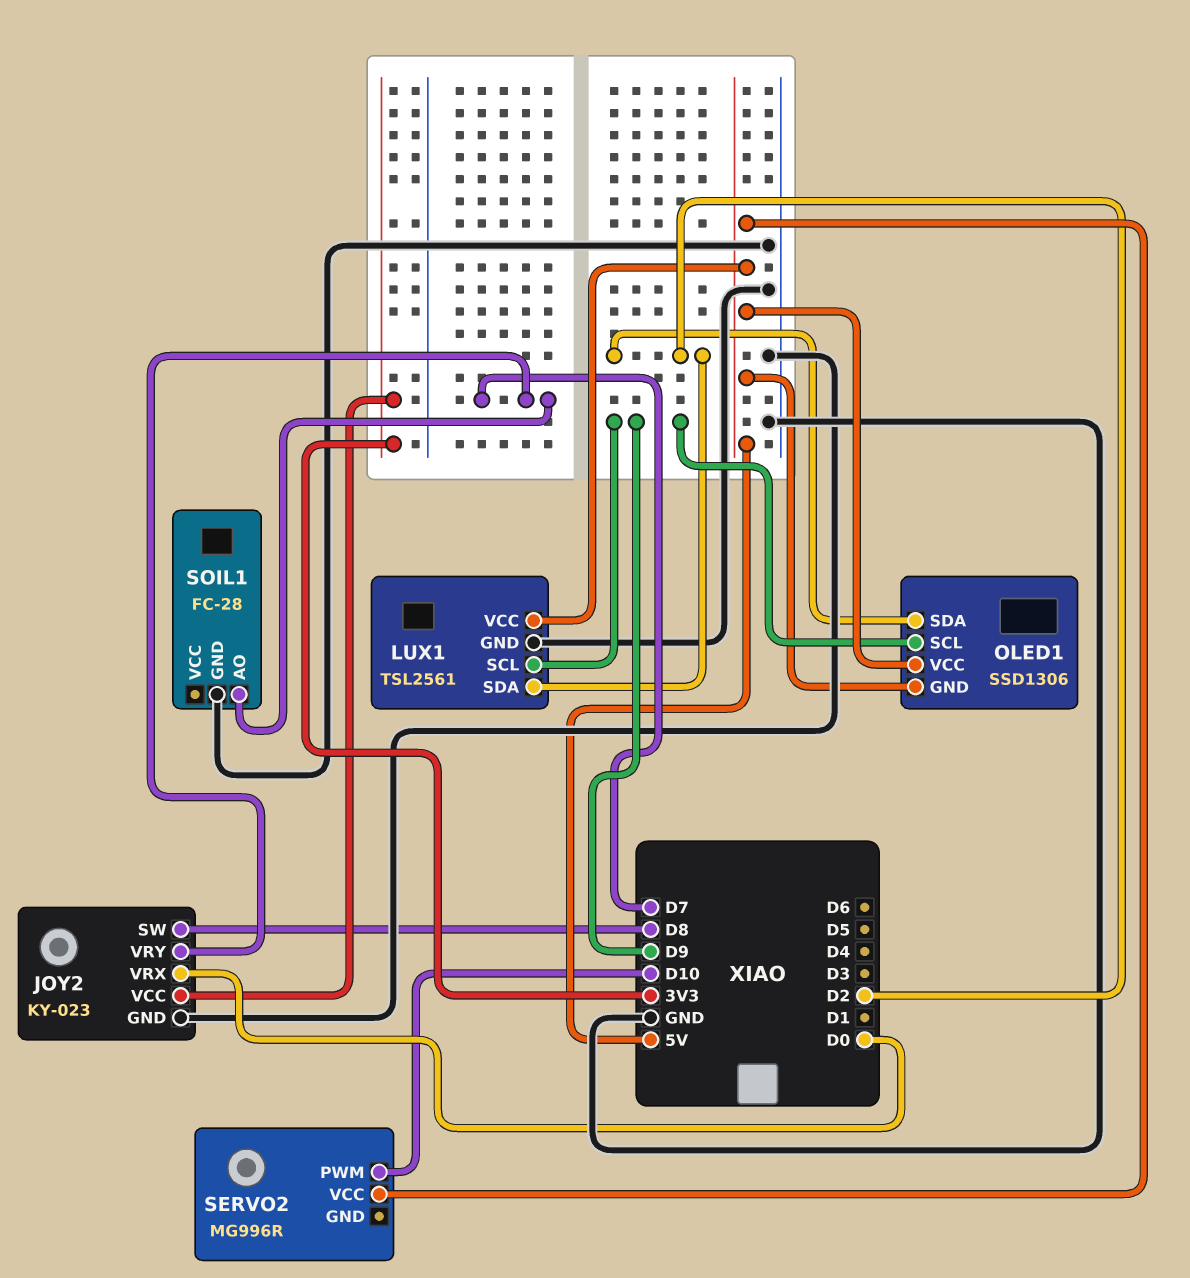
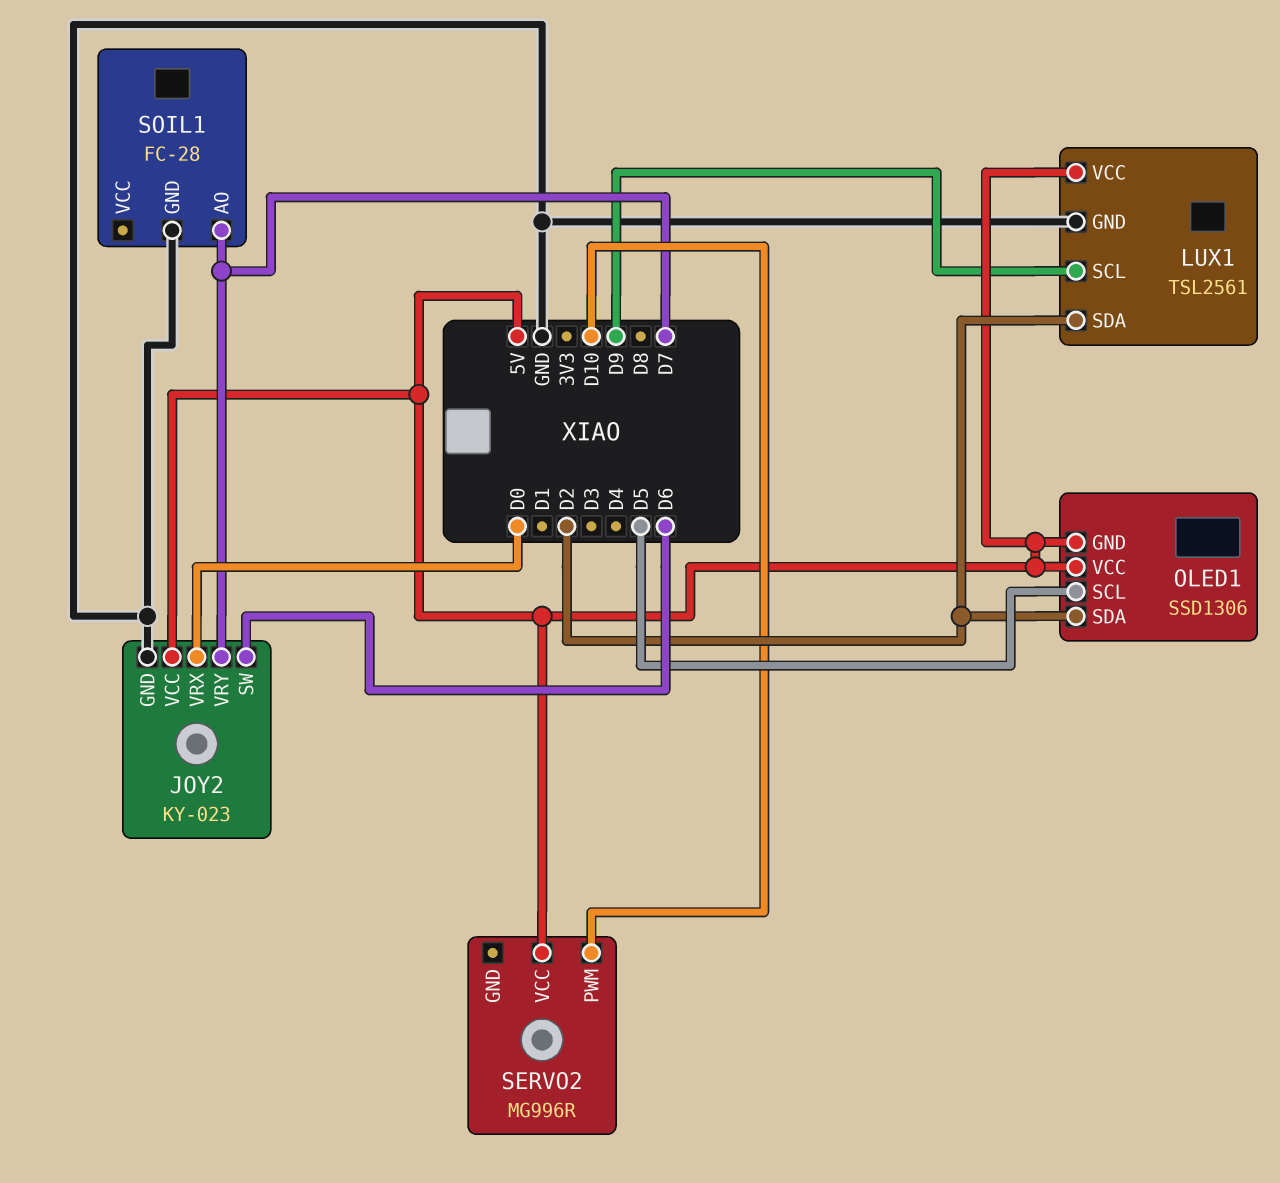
JOY2 pin SW: D8 -> D6
JOY2 pin VCC: 3V3 -> 5V
OLED1 pin SCL: D9 -> D5

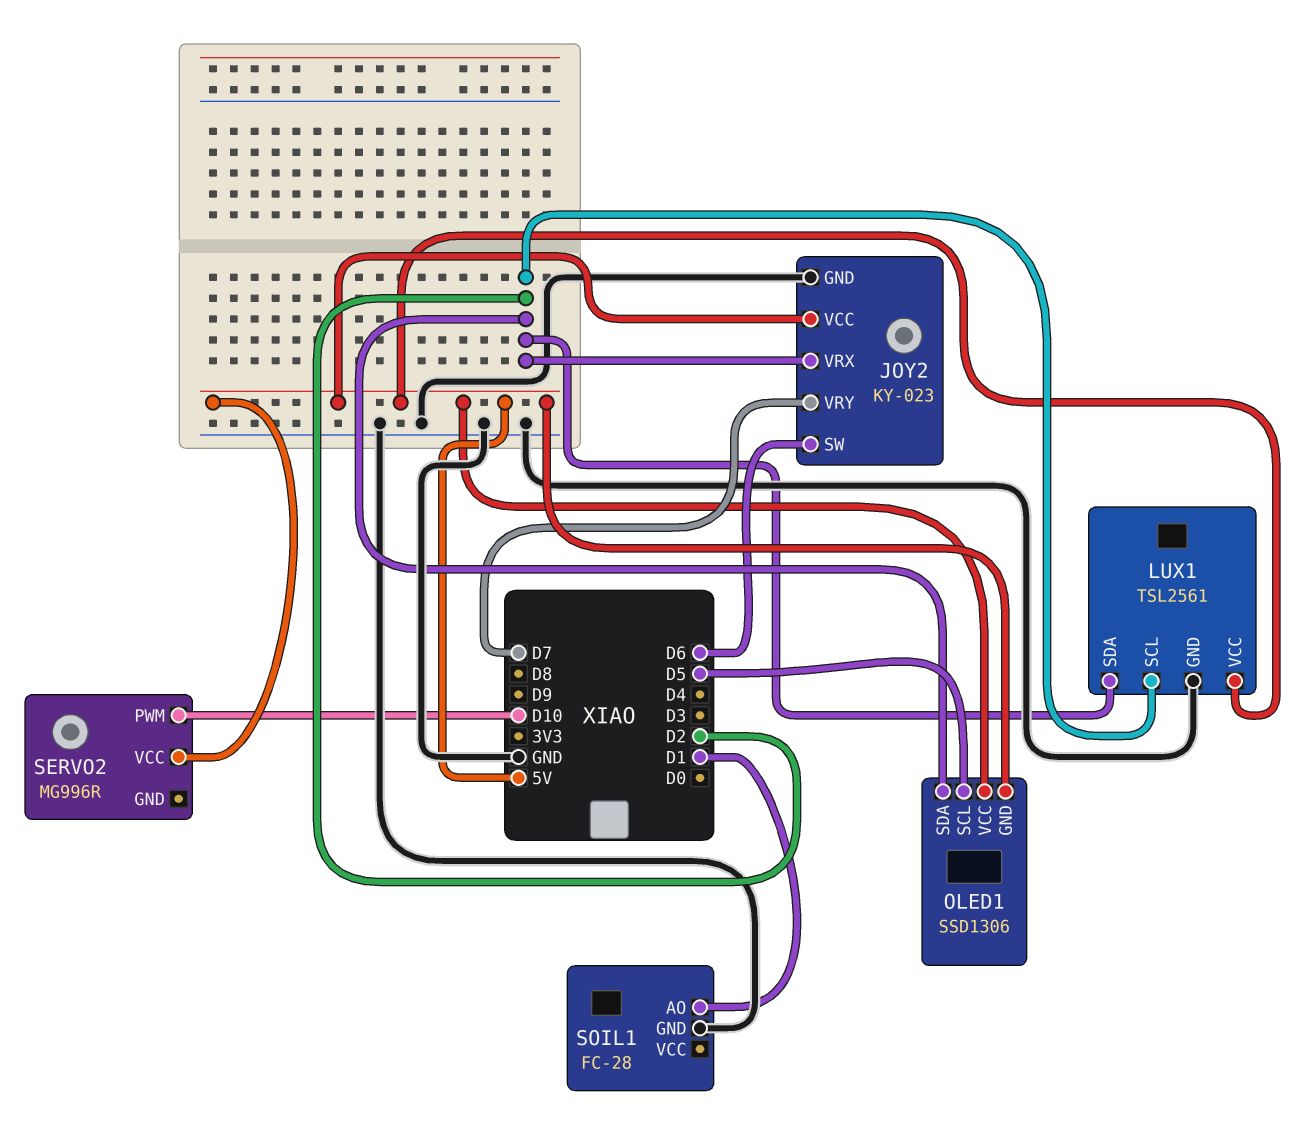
JOY2 pin VRX: D0 -> D2
LUX1 pin SCL: D9 -> D2
SOIL1 pin AO: D7 -> D1

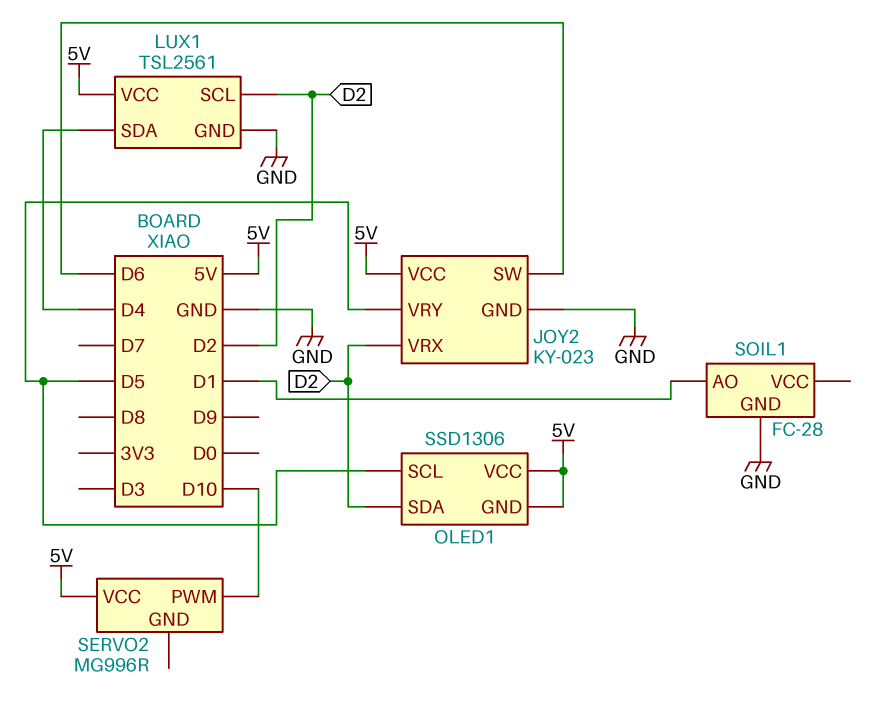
JOY2 pin VRY: D7 -> D5
LUX1 pin SDA: D2 -> D4

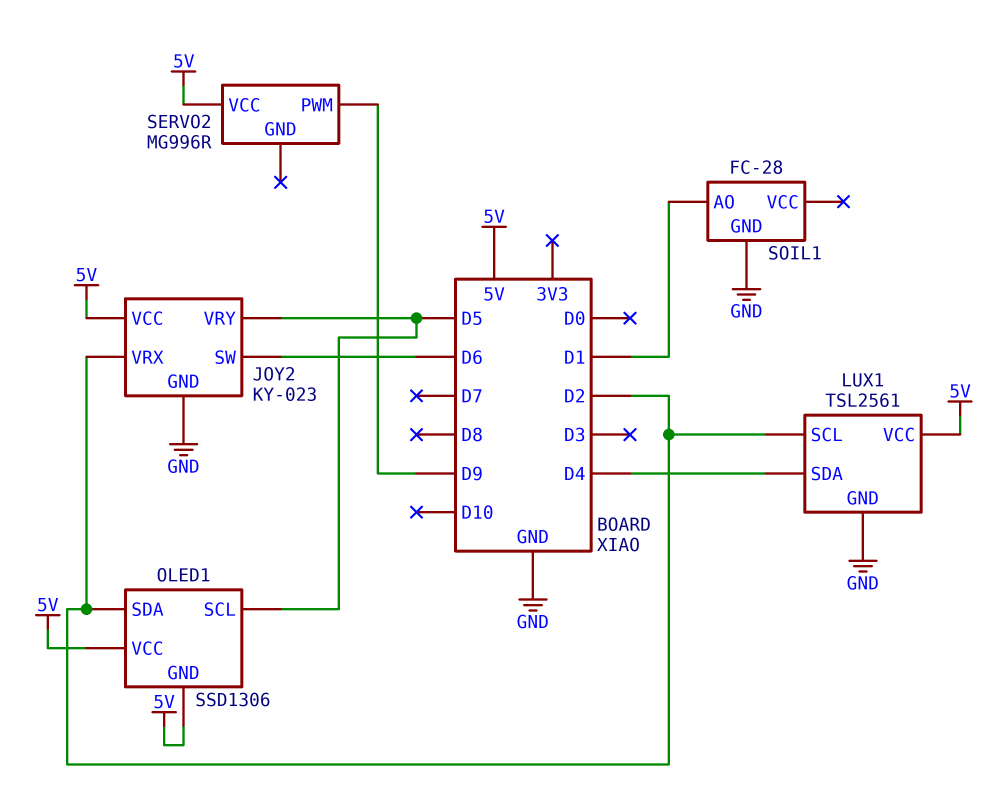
SERVO2 pin PWM: D10 -> D9

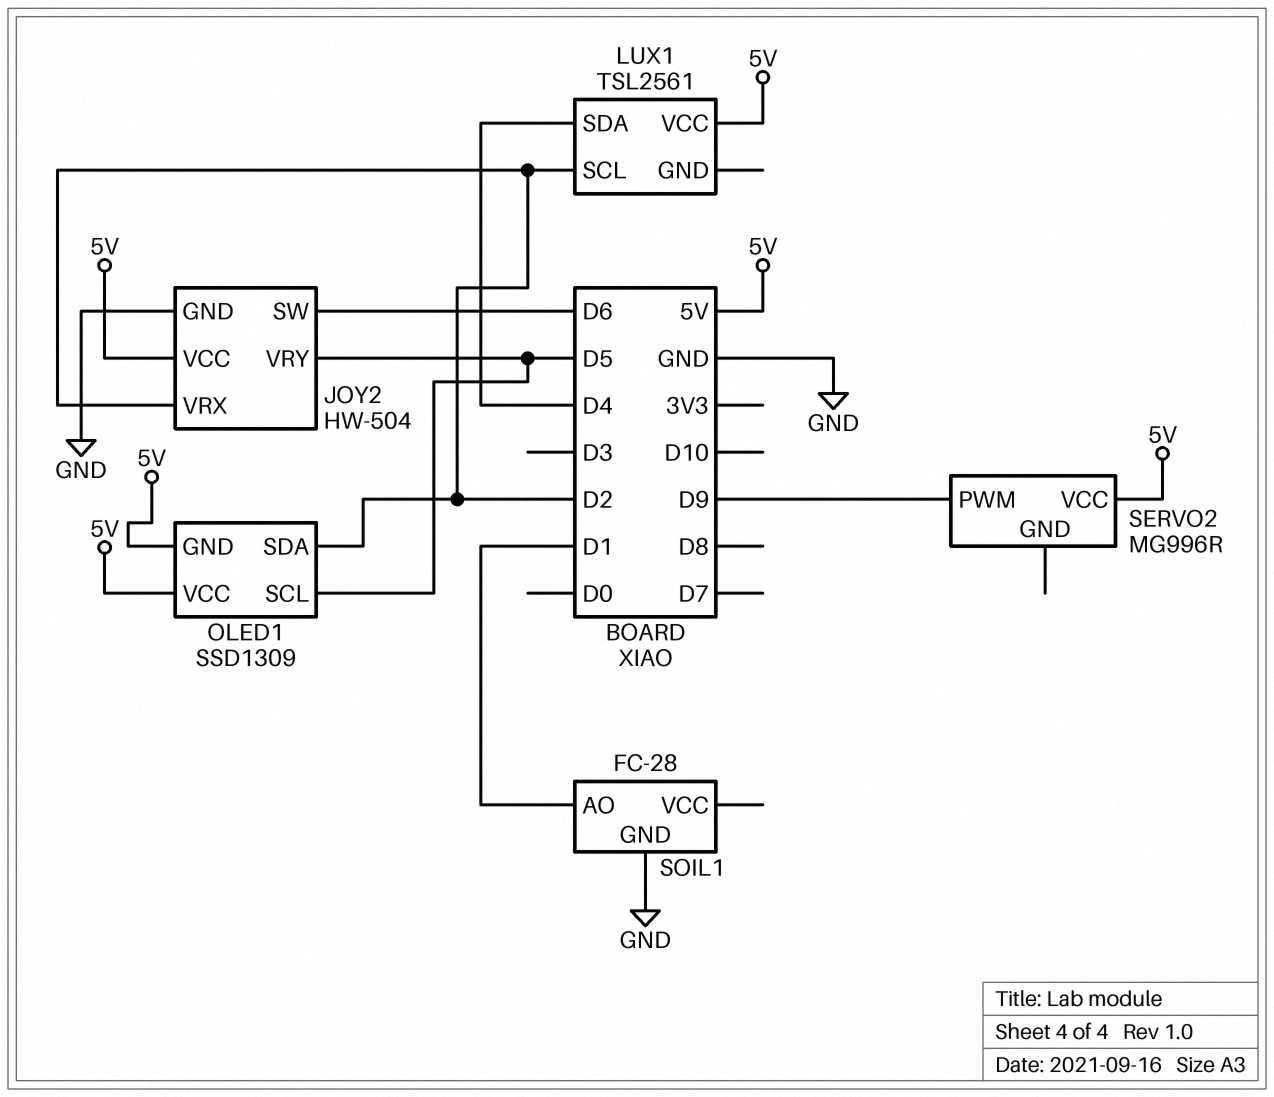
JOY2: KY-023 -> HW-504
LUX1 pin GND: GND -> none
OLED1: SSD1306 -> SSD1309

